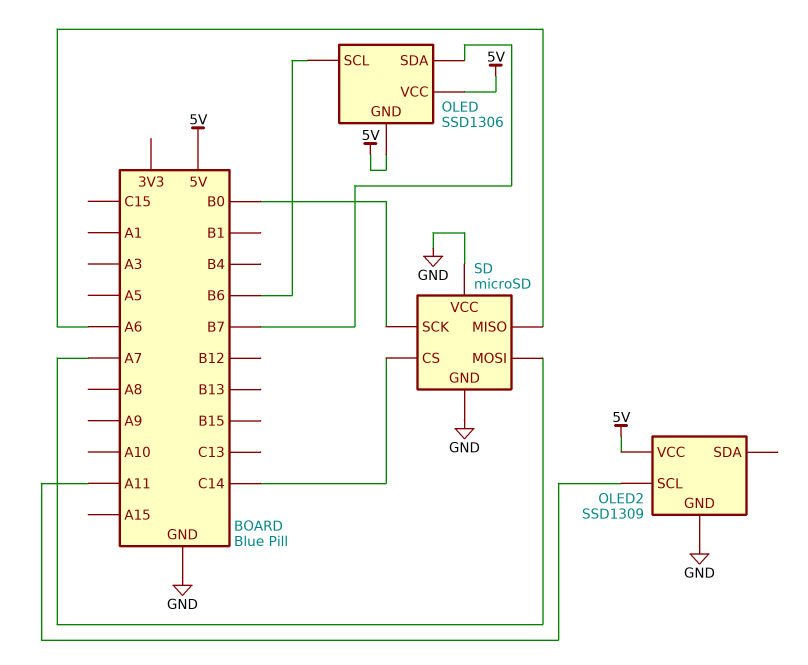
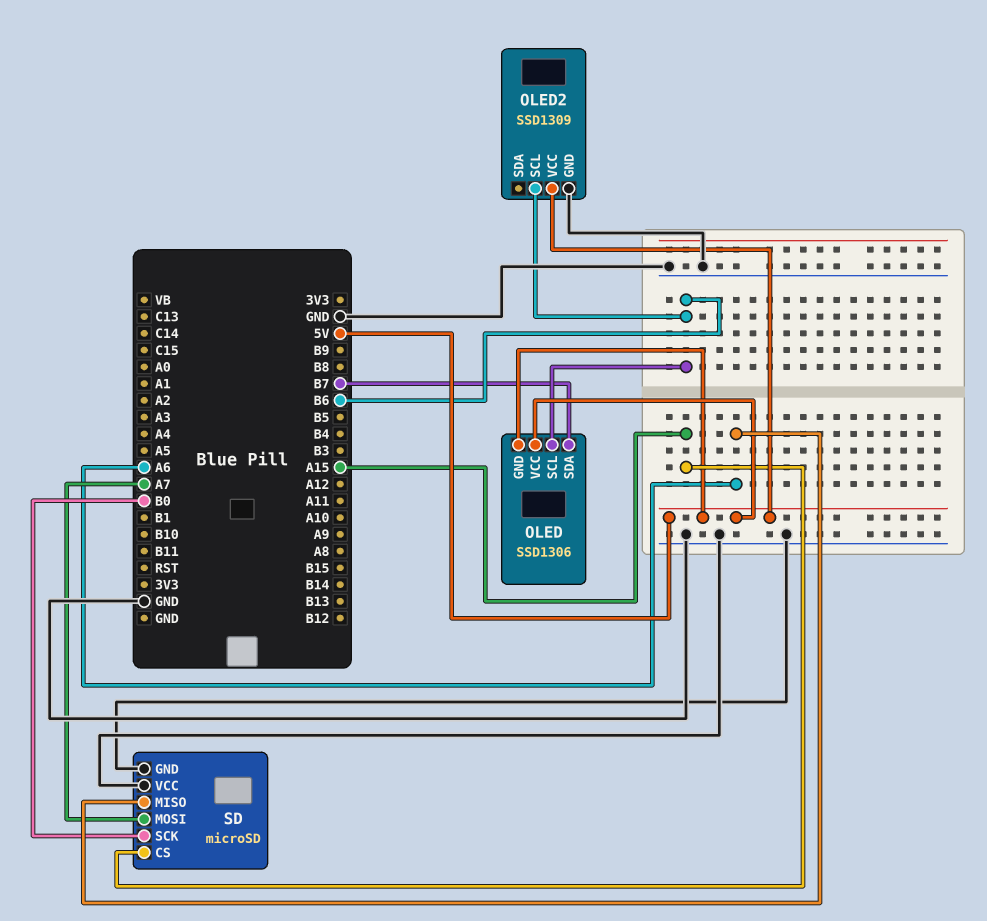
OLED2 pin SCL: A11 -> B6
SD pin CS: C14 -> A15

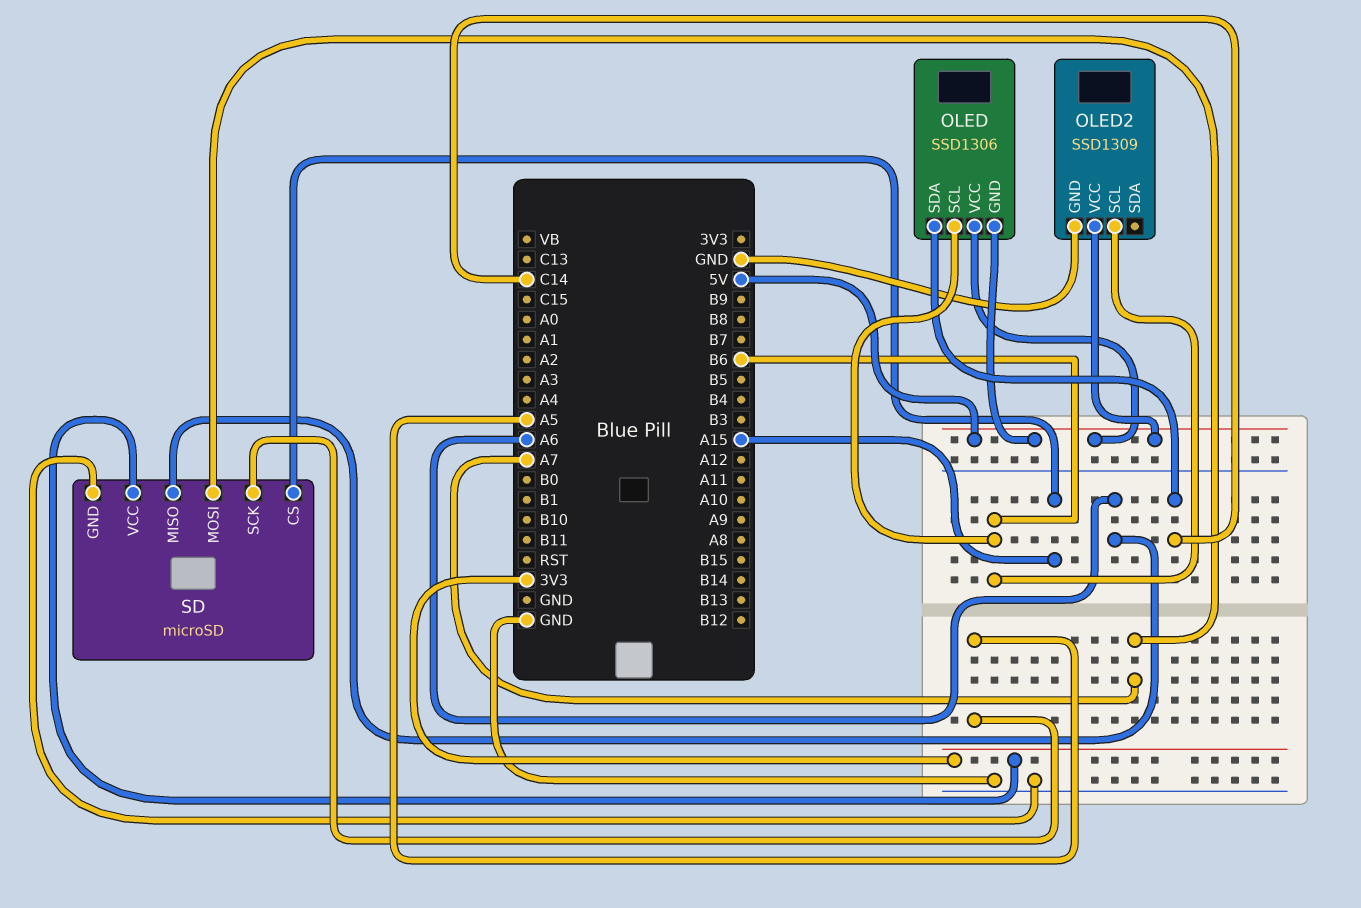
OLED pin SDA: B7 -> C14
SD pin SCK: B0 -> A5
SD pin VCC: GND -> 3V3

